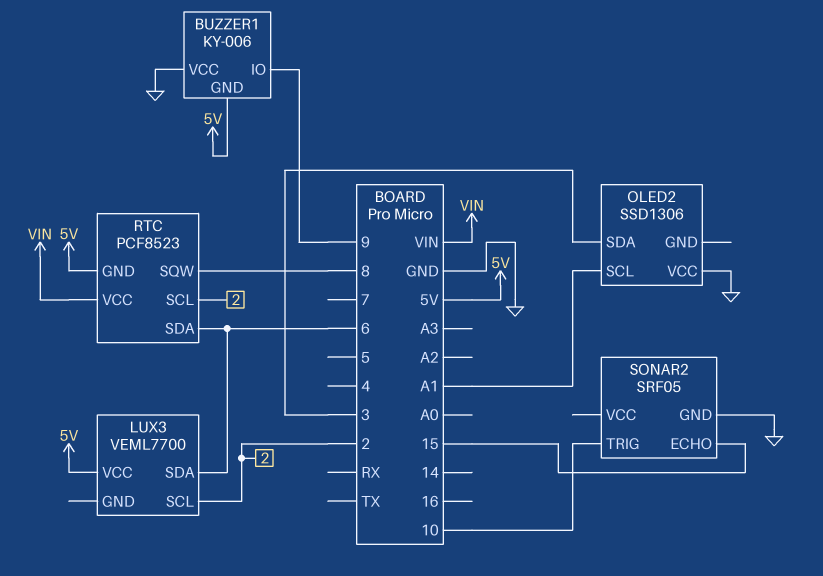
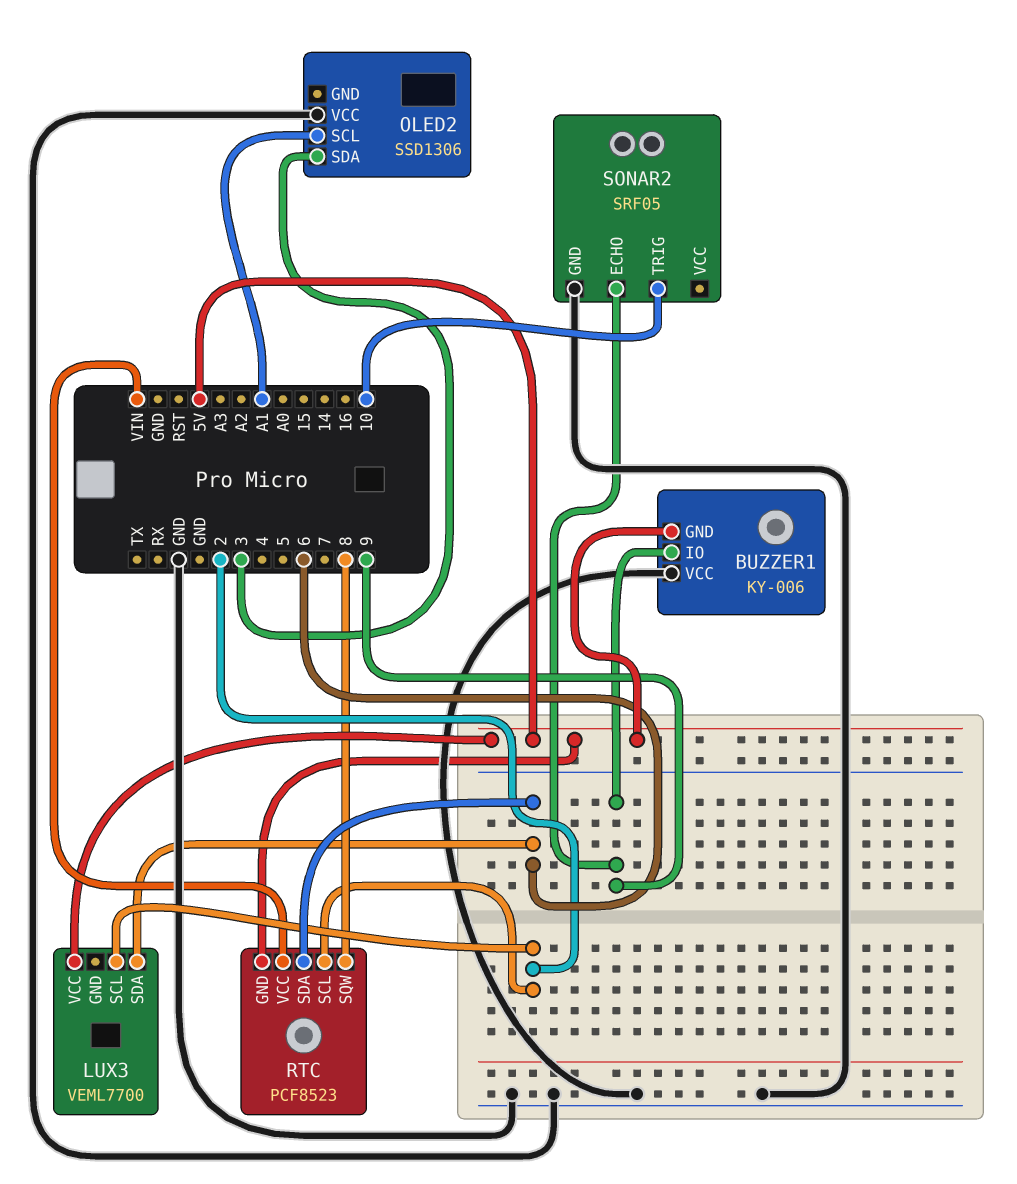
SONAR2 pin ECHO: 15 -> 9

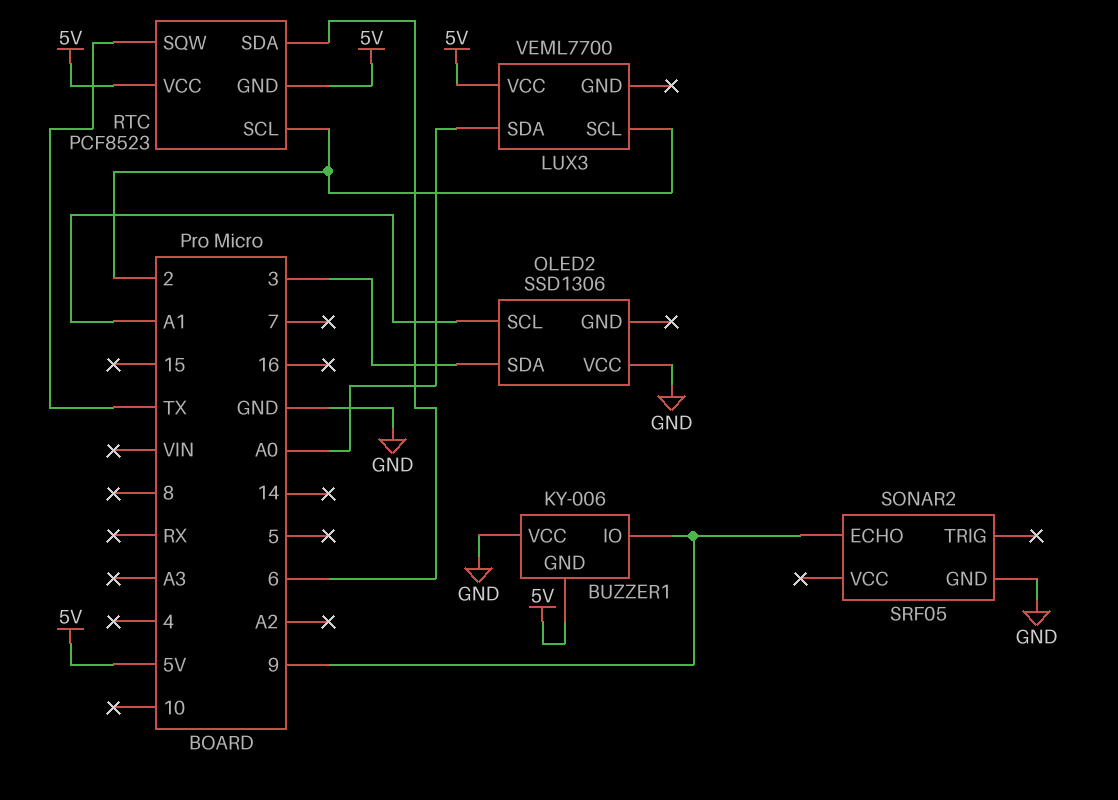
LUX3 pin SDA: 6 -> A0
RTC pin SQW: 8 -> TX
RTC pin VCC: VIN -> 5V
SONAR2 pin TRIG: 10 -> none

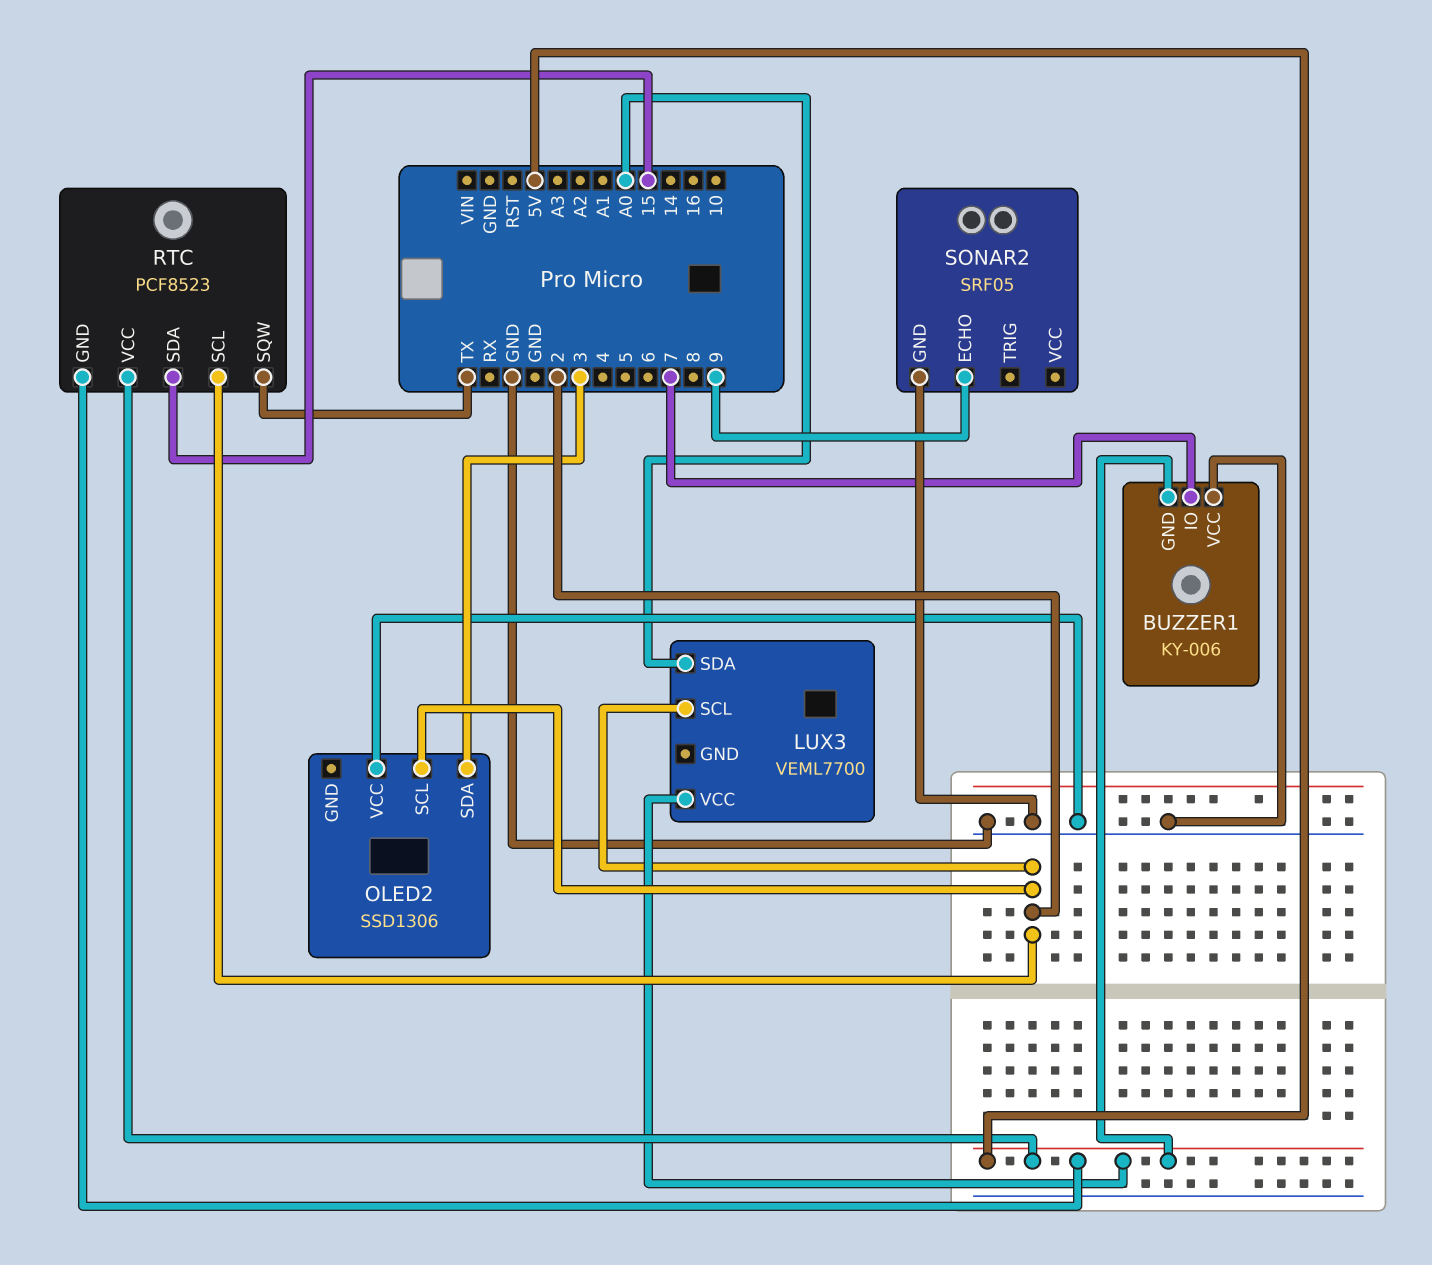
BUZZER1 pin IO: 9 -> 7
OLED2 pin SCL: A1 -> 2
RTC pin SDA: 6 -> 15

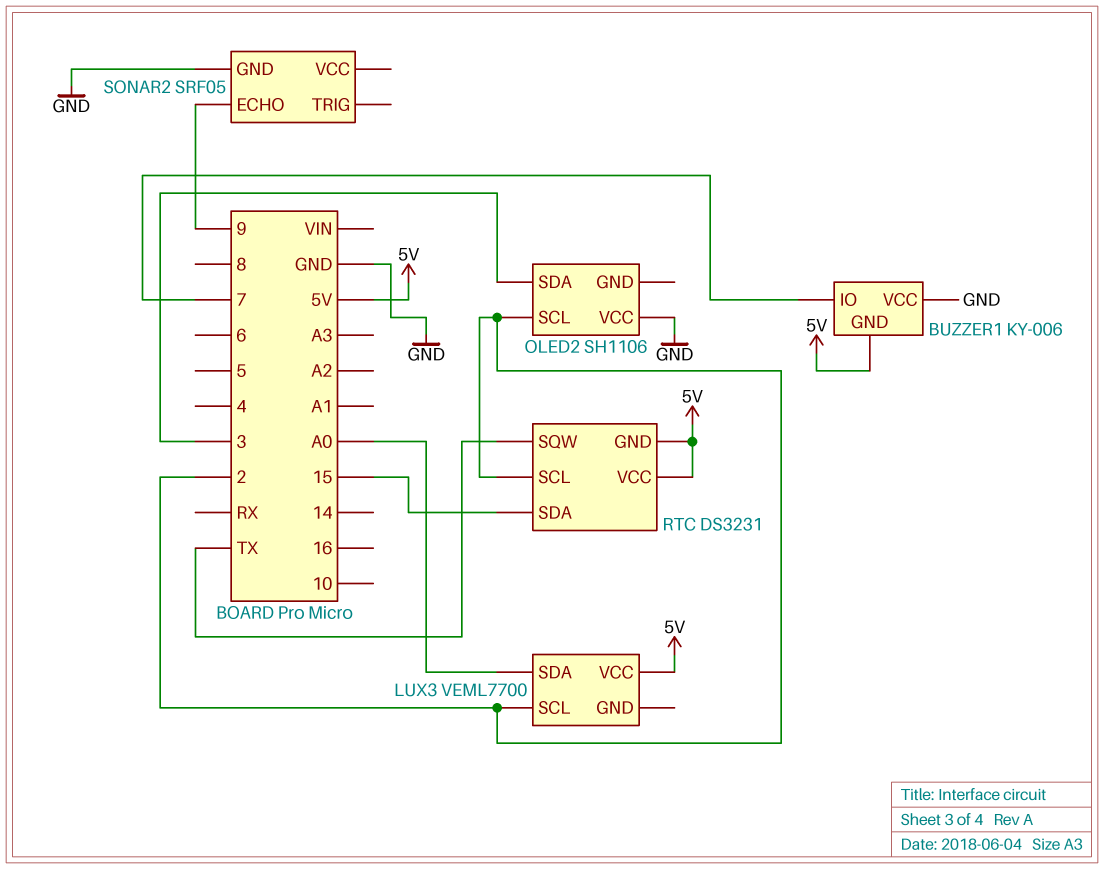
OLED2: SSD1306 -> SH1106
RTC: PCF8523 -> DS3231

